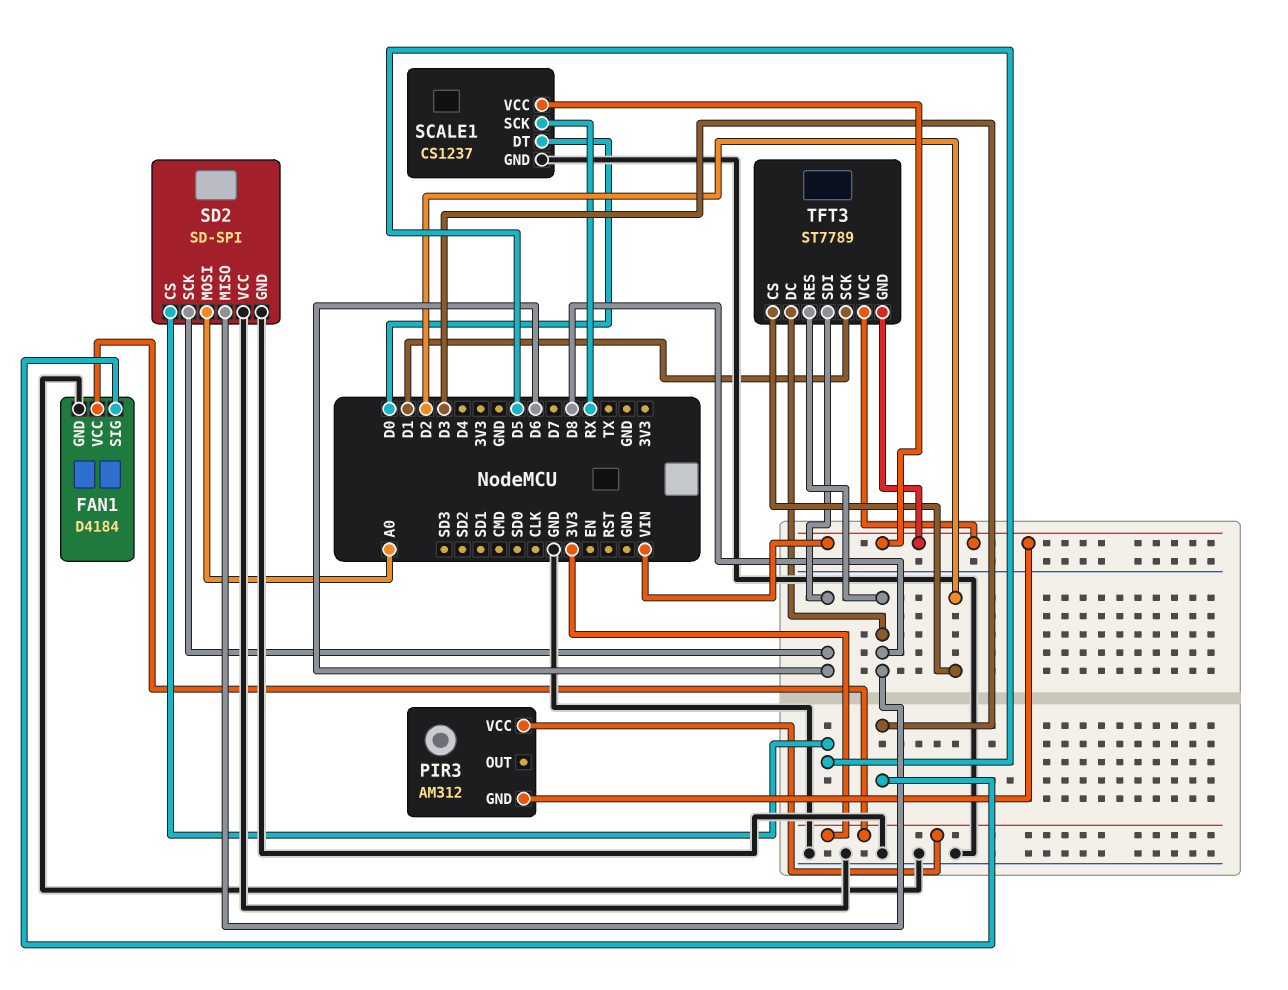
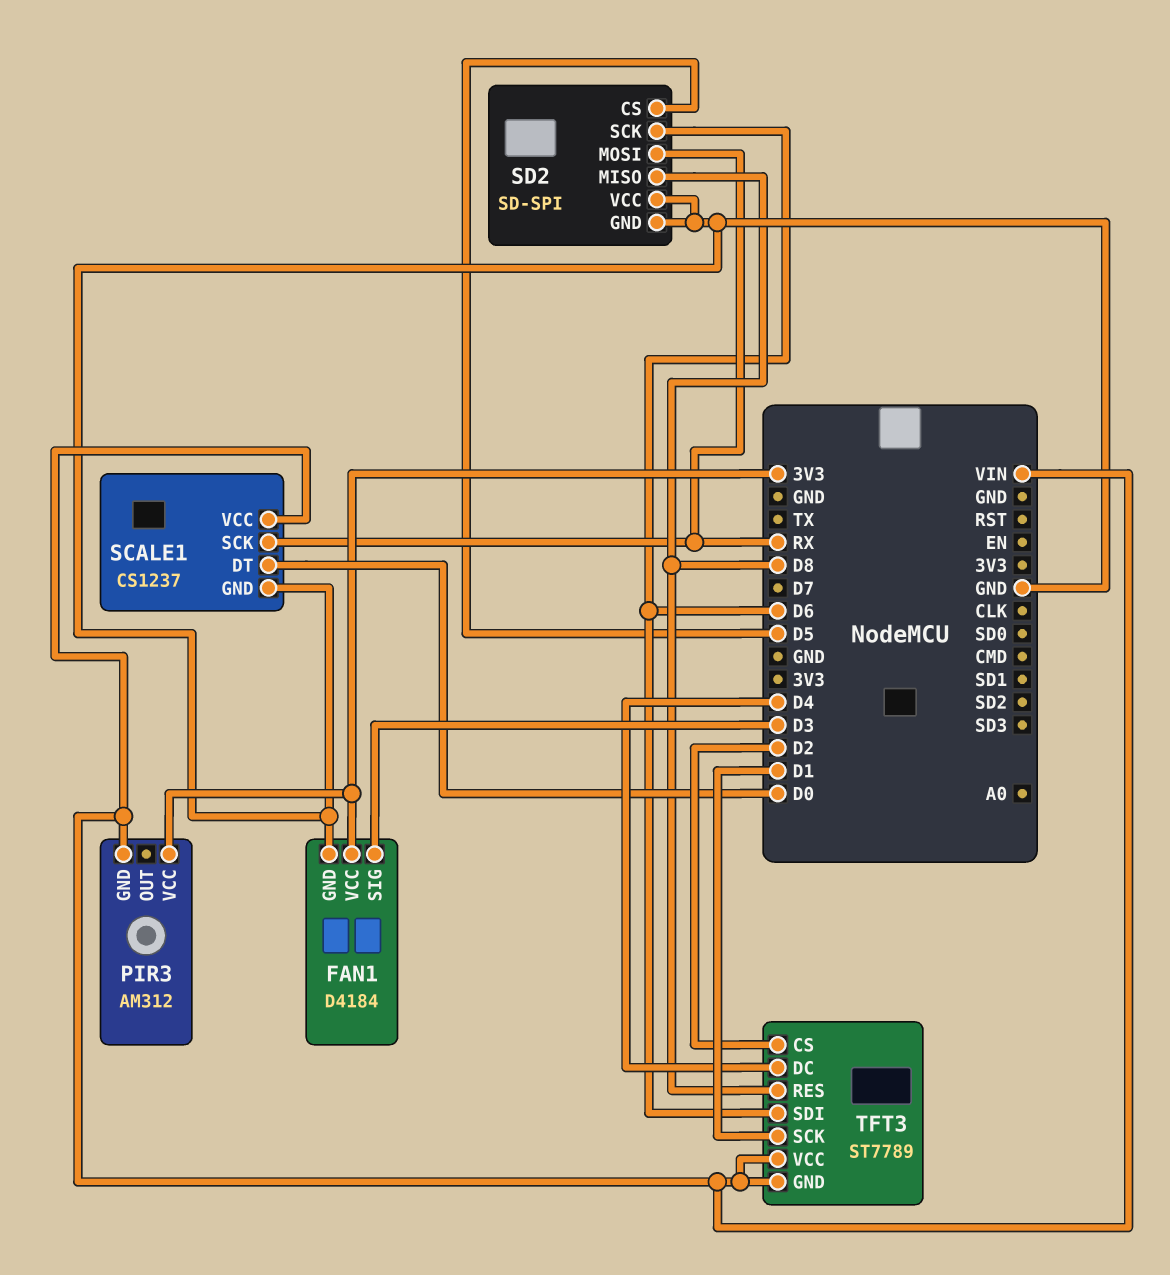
SD2 pin MOSI: A0 -> RX
TFT3 pin DC: D8 -> D4

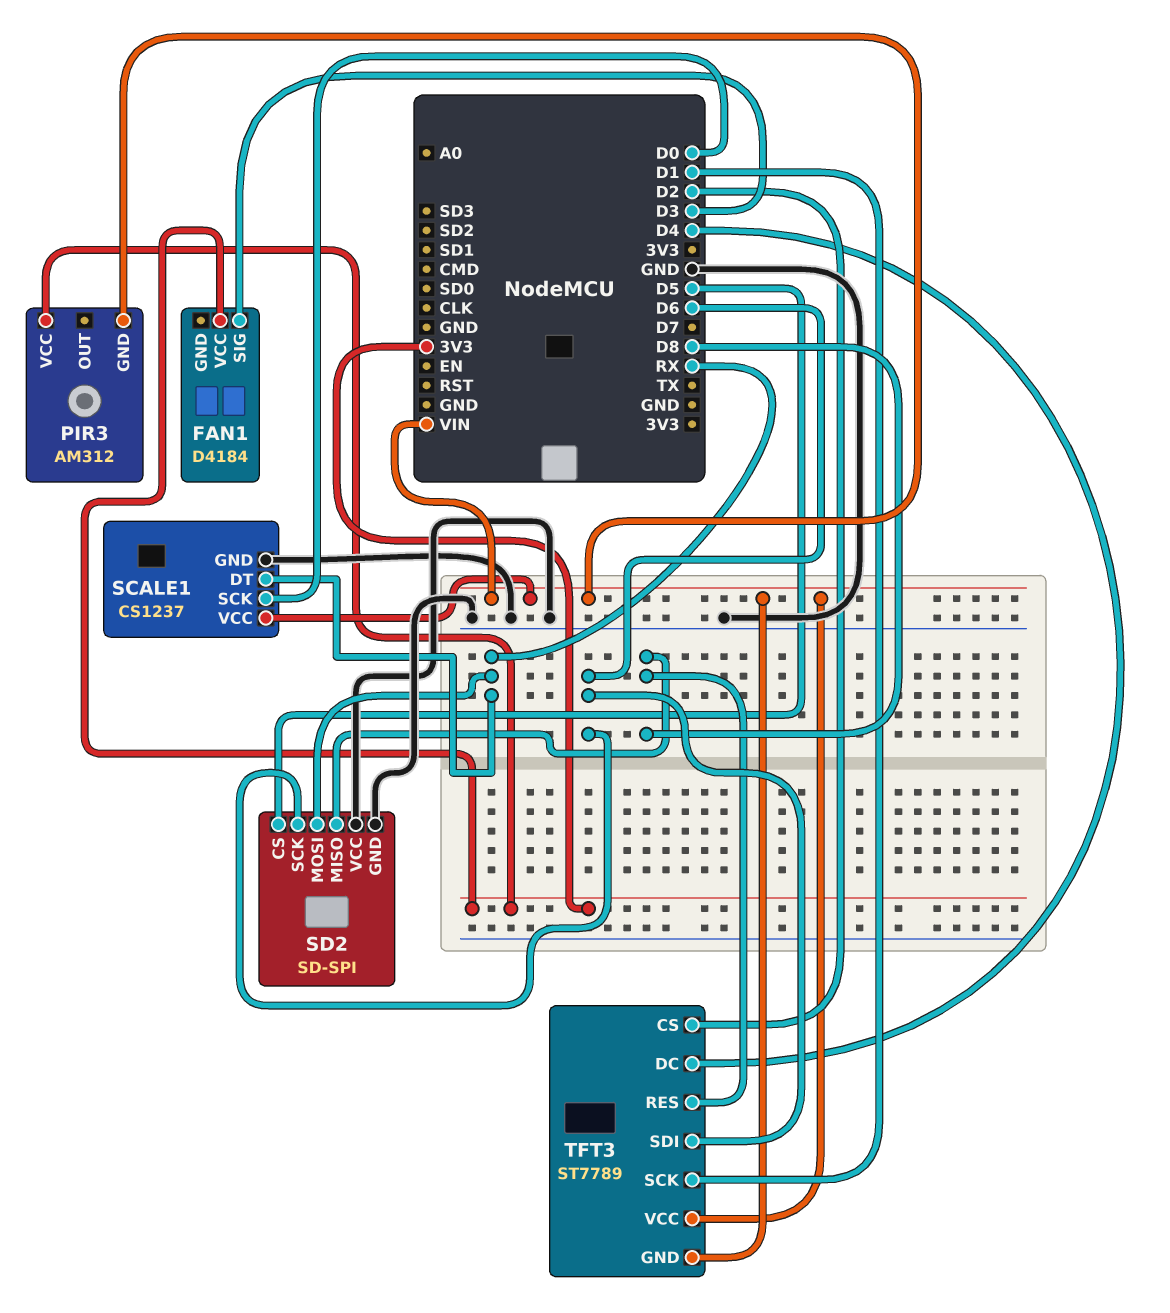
FAN1 pin GND: GND -> none
SCALE1 pin DT: D0 -> RX
SCALE1 pin SCK: RX -> D0

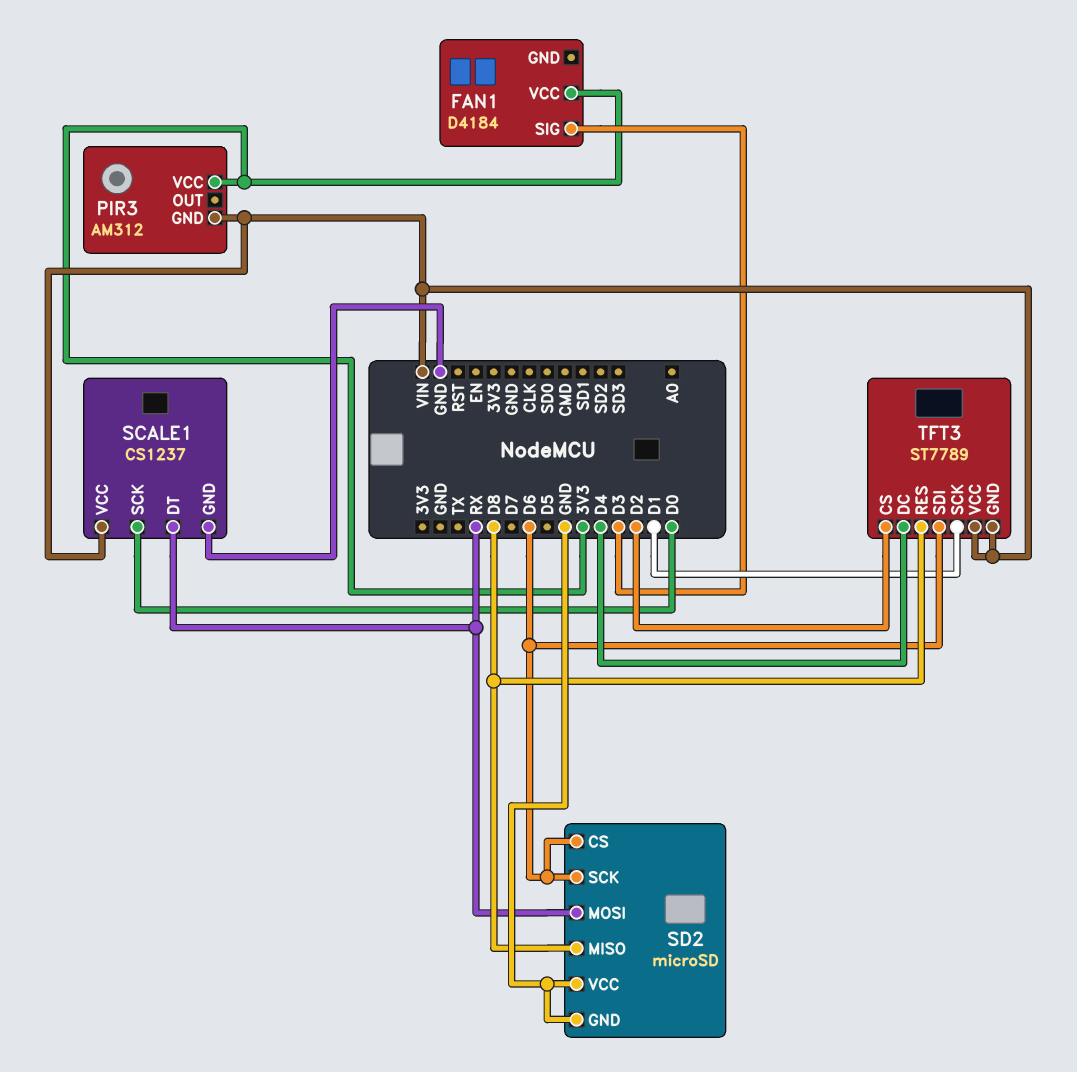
SD2: SD-SPI -> microSD
SD2 pin CS: D5 -> D6

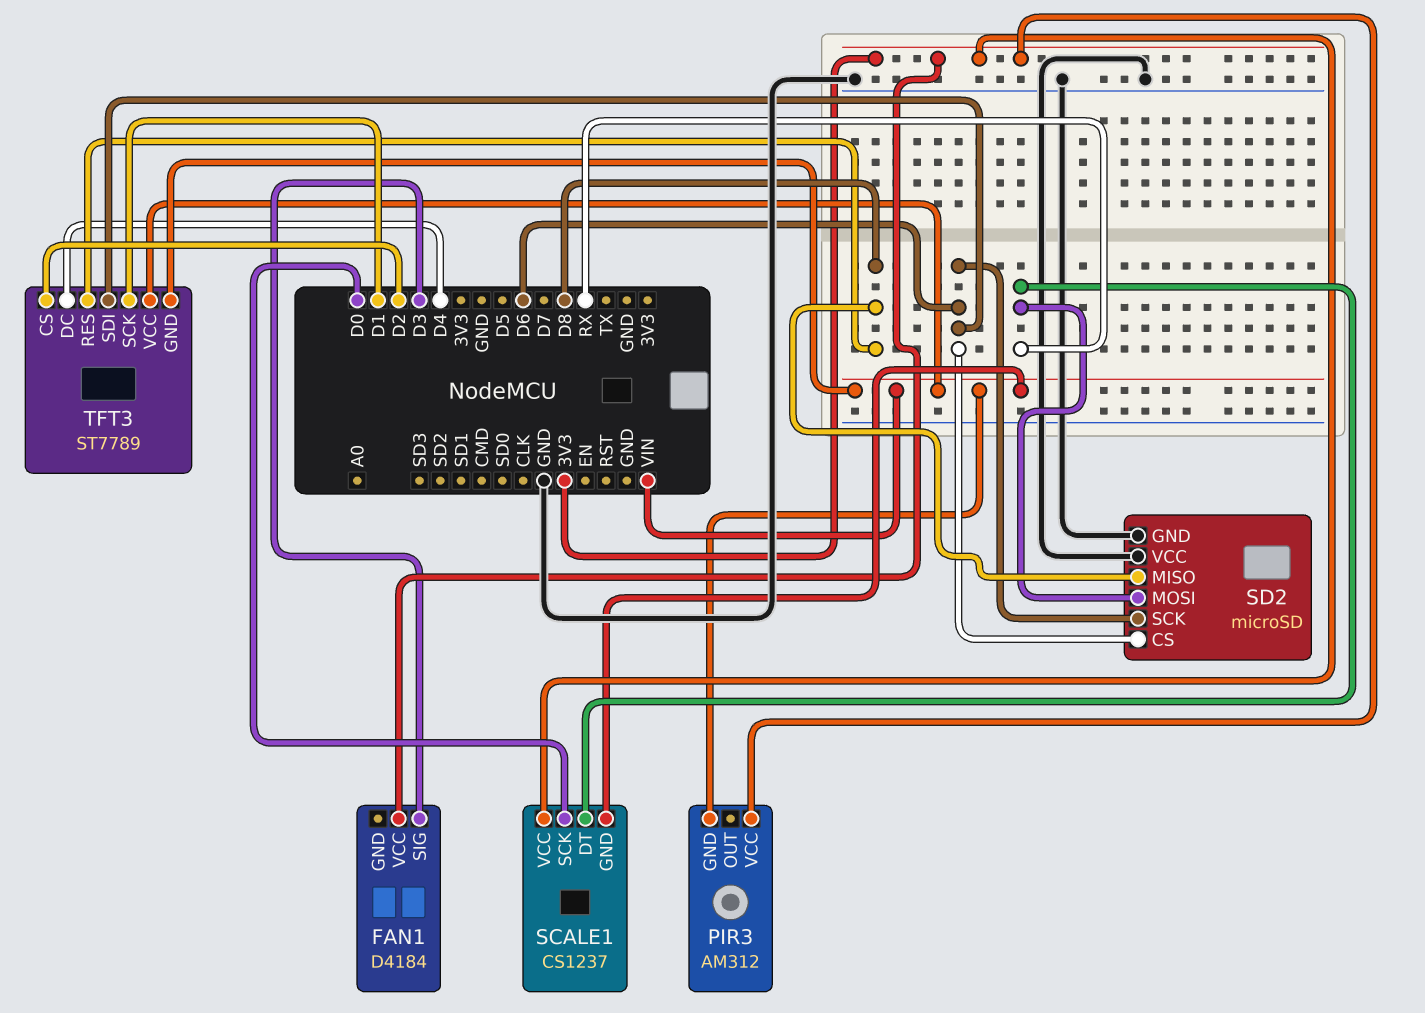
SCALE1 pin GND: GND -> VIN
SCALE1 pin VCC: VIN -> 3V3

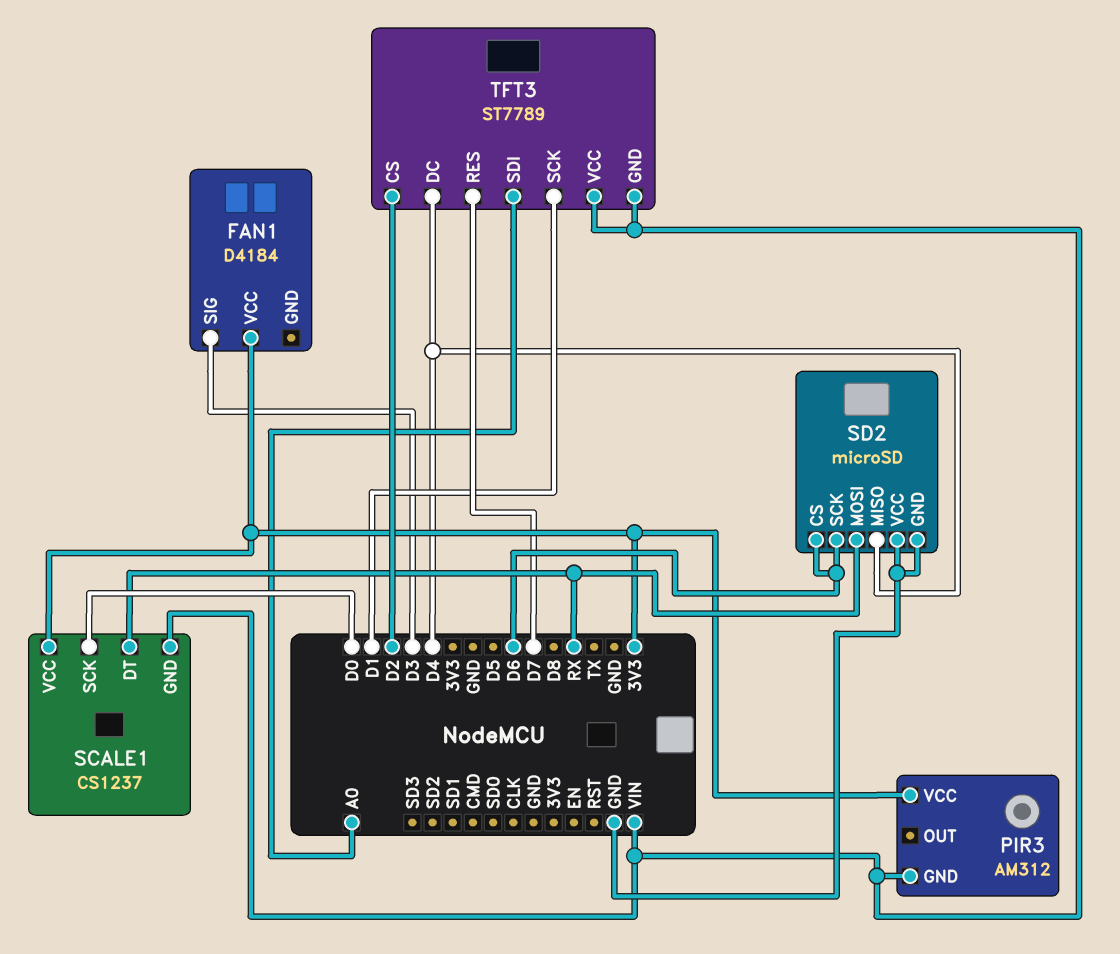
SD2 pin MISO: D8 -> D4
TFT3 pin RES: D8 -> D7
TFT3 pin SDI: D6 -> A0

